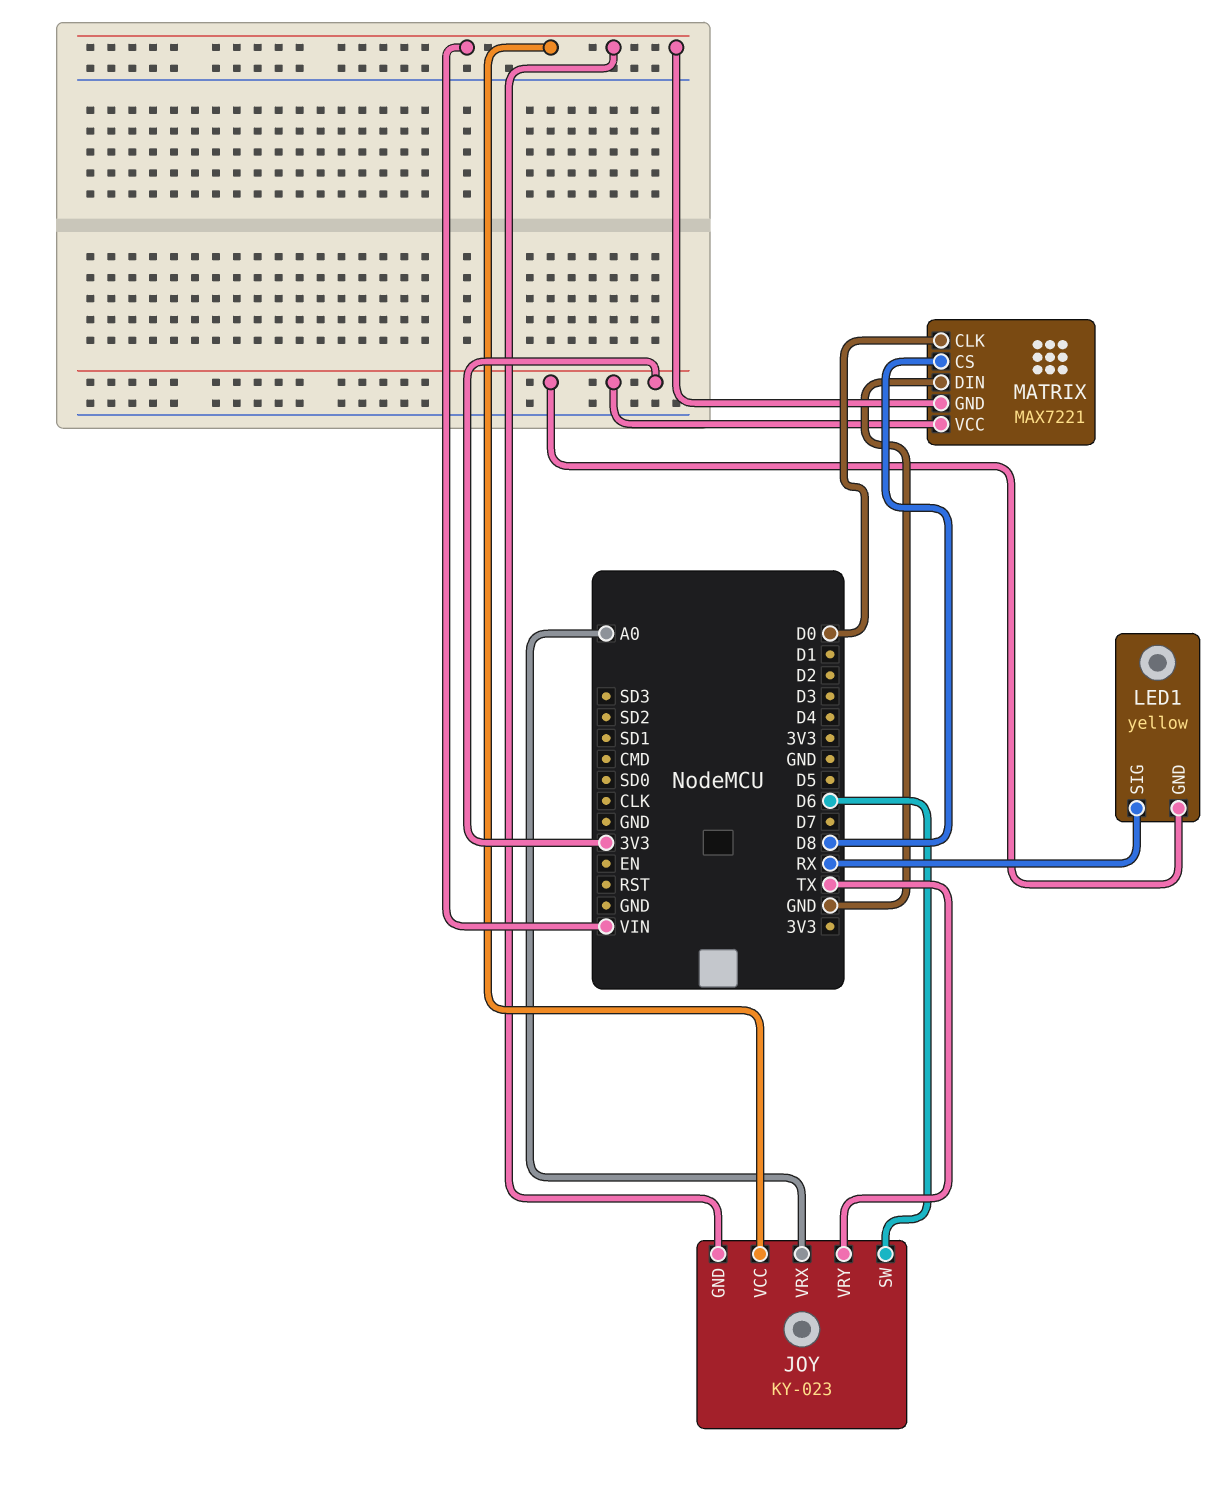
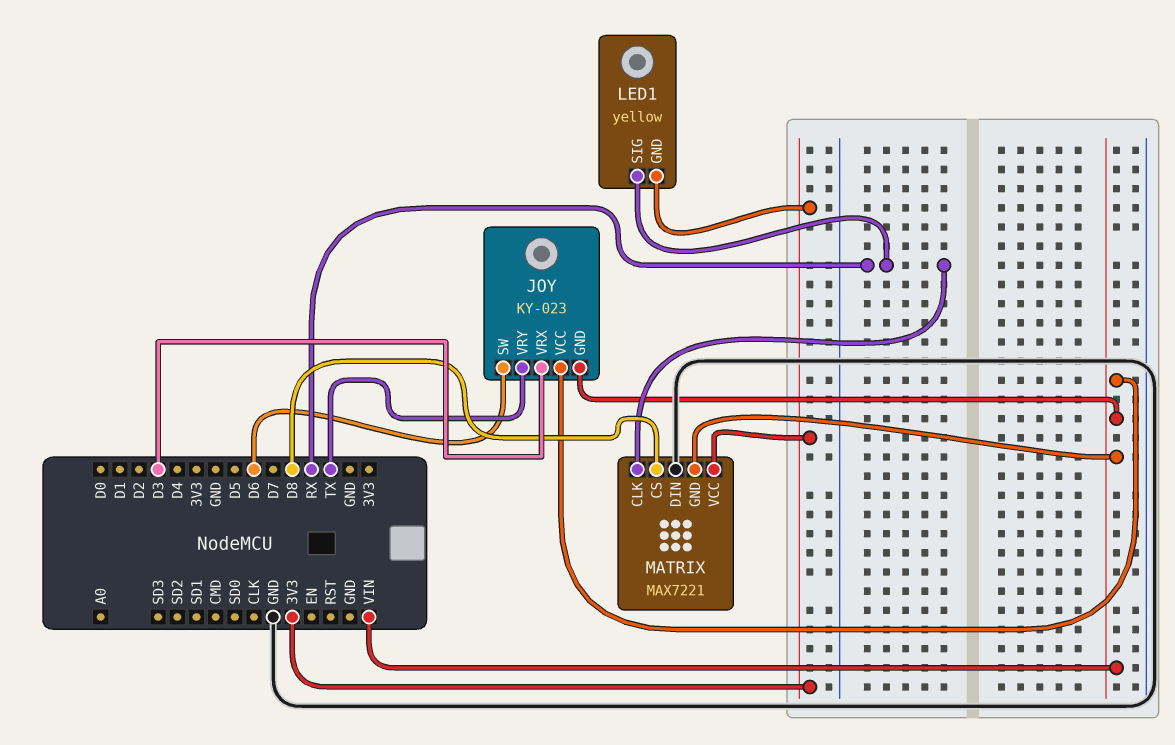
JOY pin VRX: A0 -> D3
MATRIX pin CLK: D0 -> RX

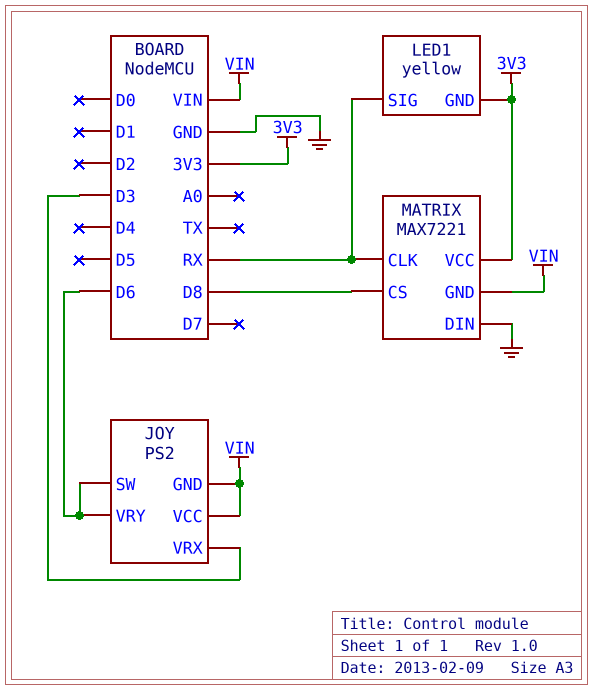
JOY: KY-023 -> PS2
JOY pin VRY: TX -> D6

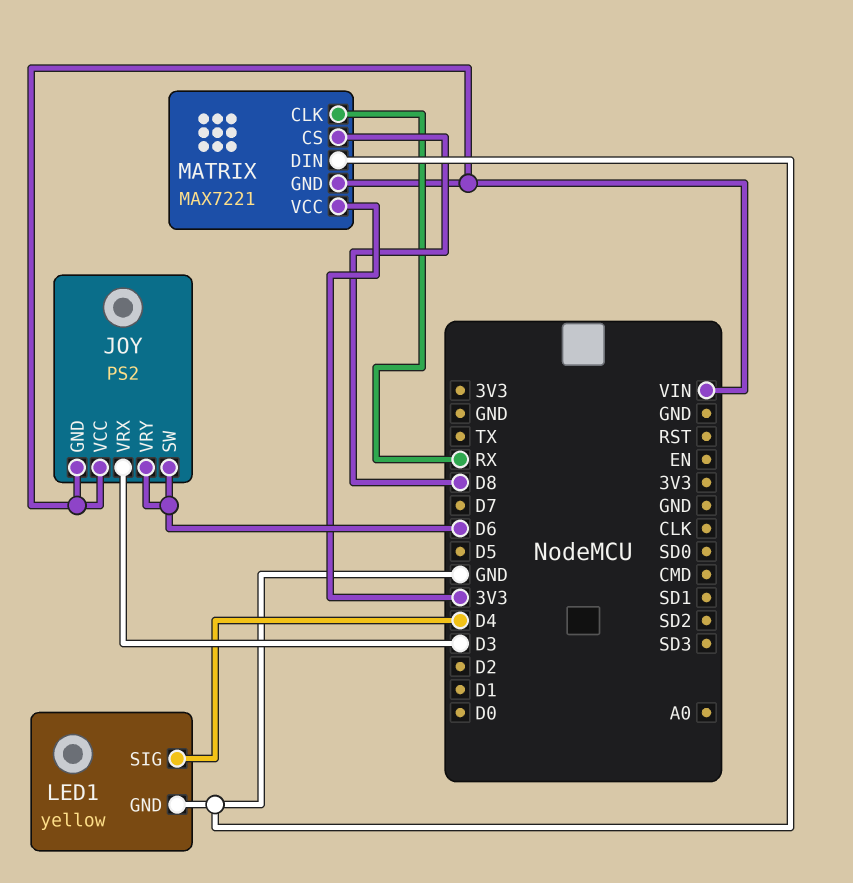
LED1 pin GND: 3V3 -> GND
LED1 pin SIG: RX -> D4

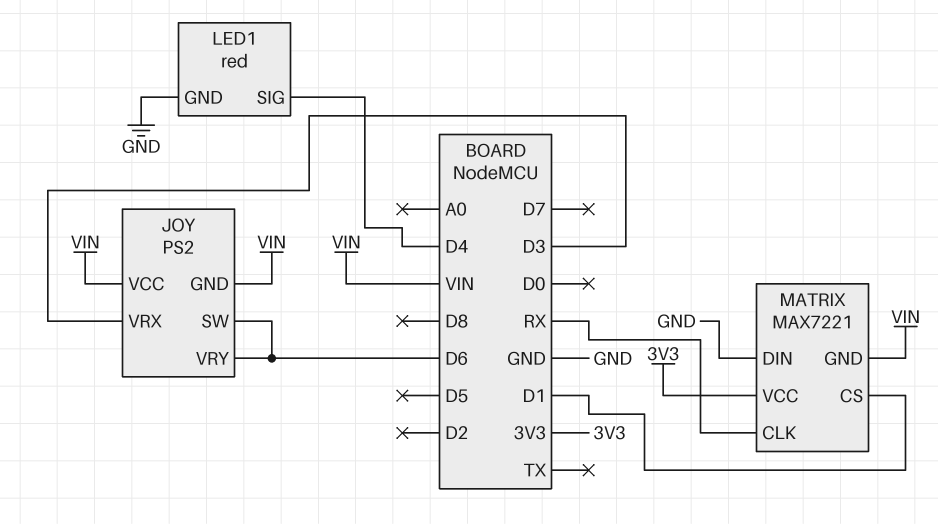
LED1: yellow -> red
MATRIX pin CS: D8 -> D1

